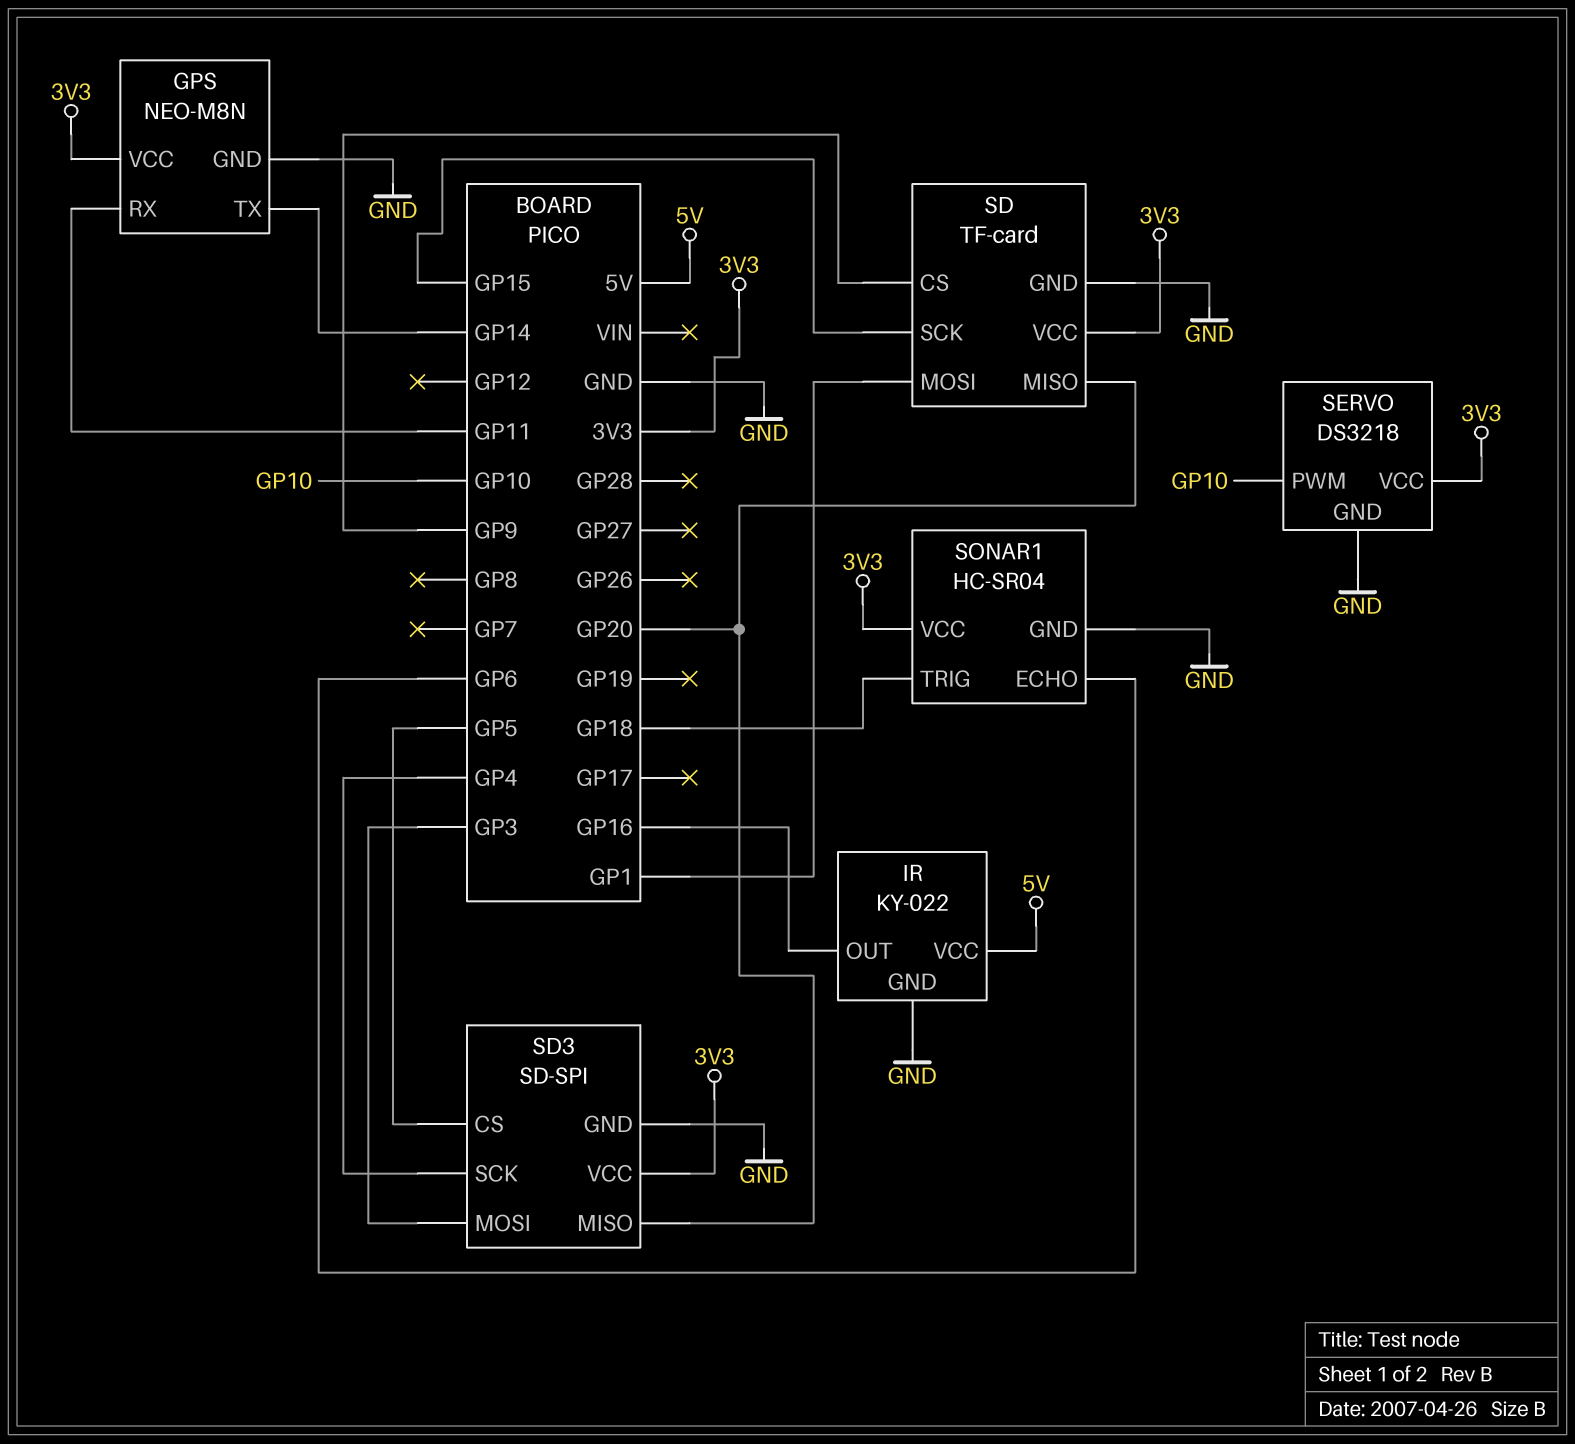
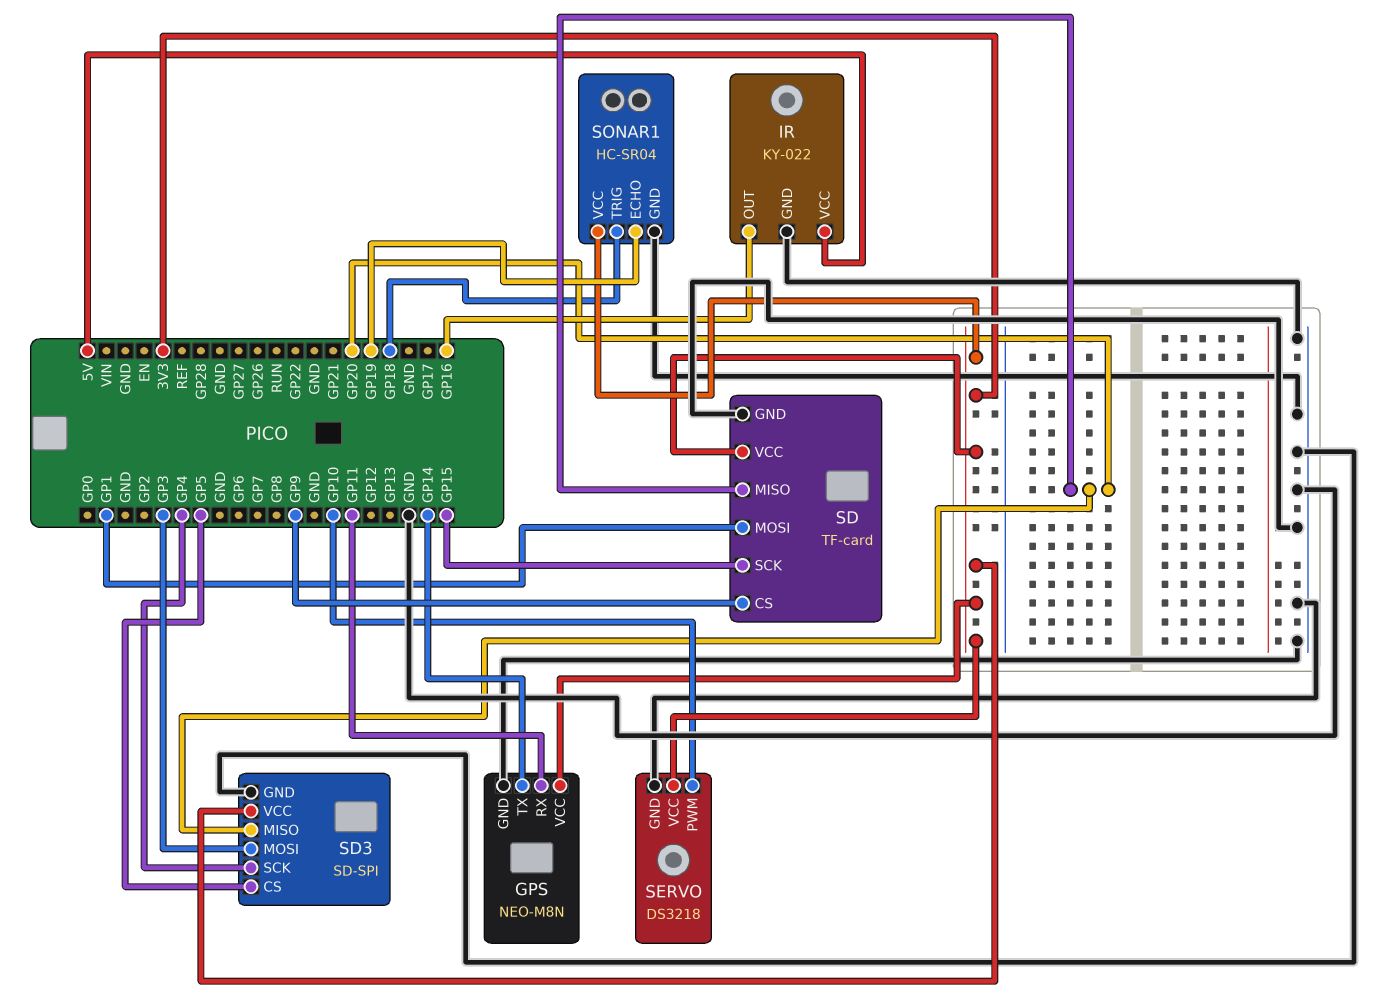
SONAR1 pin ECHO: GP6 -> GP19

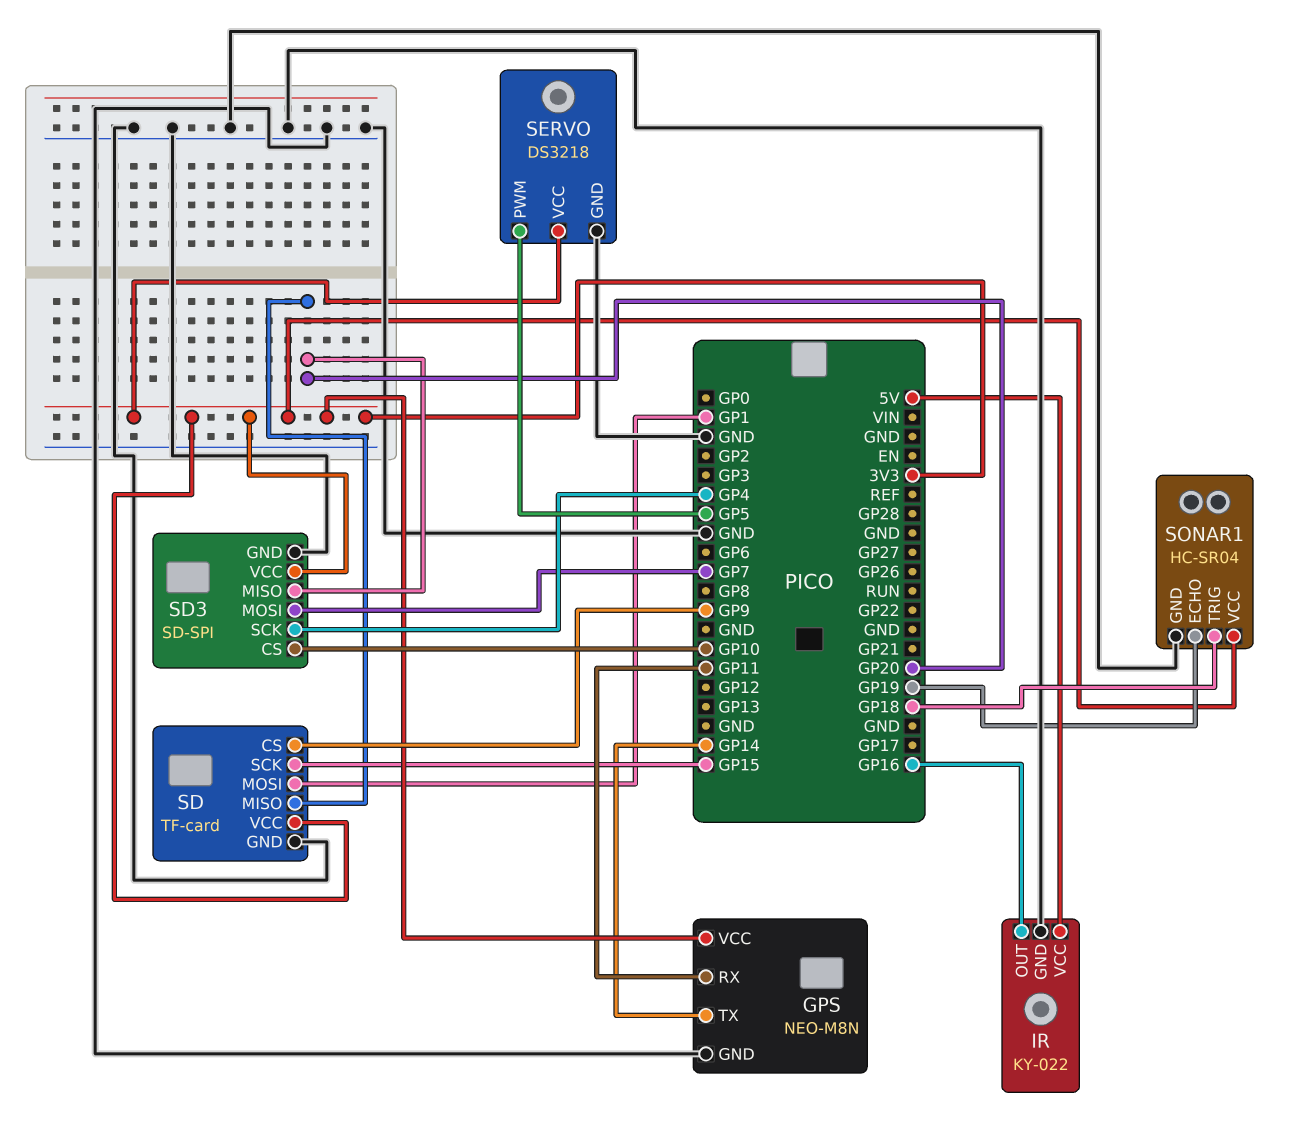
SD3 pin CS: GP5 -> GP10
SD3 pin MOSI: GP3 -> GP7
SERVO pin PWM: GP10 -> GP5

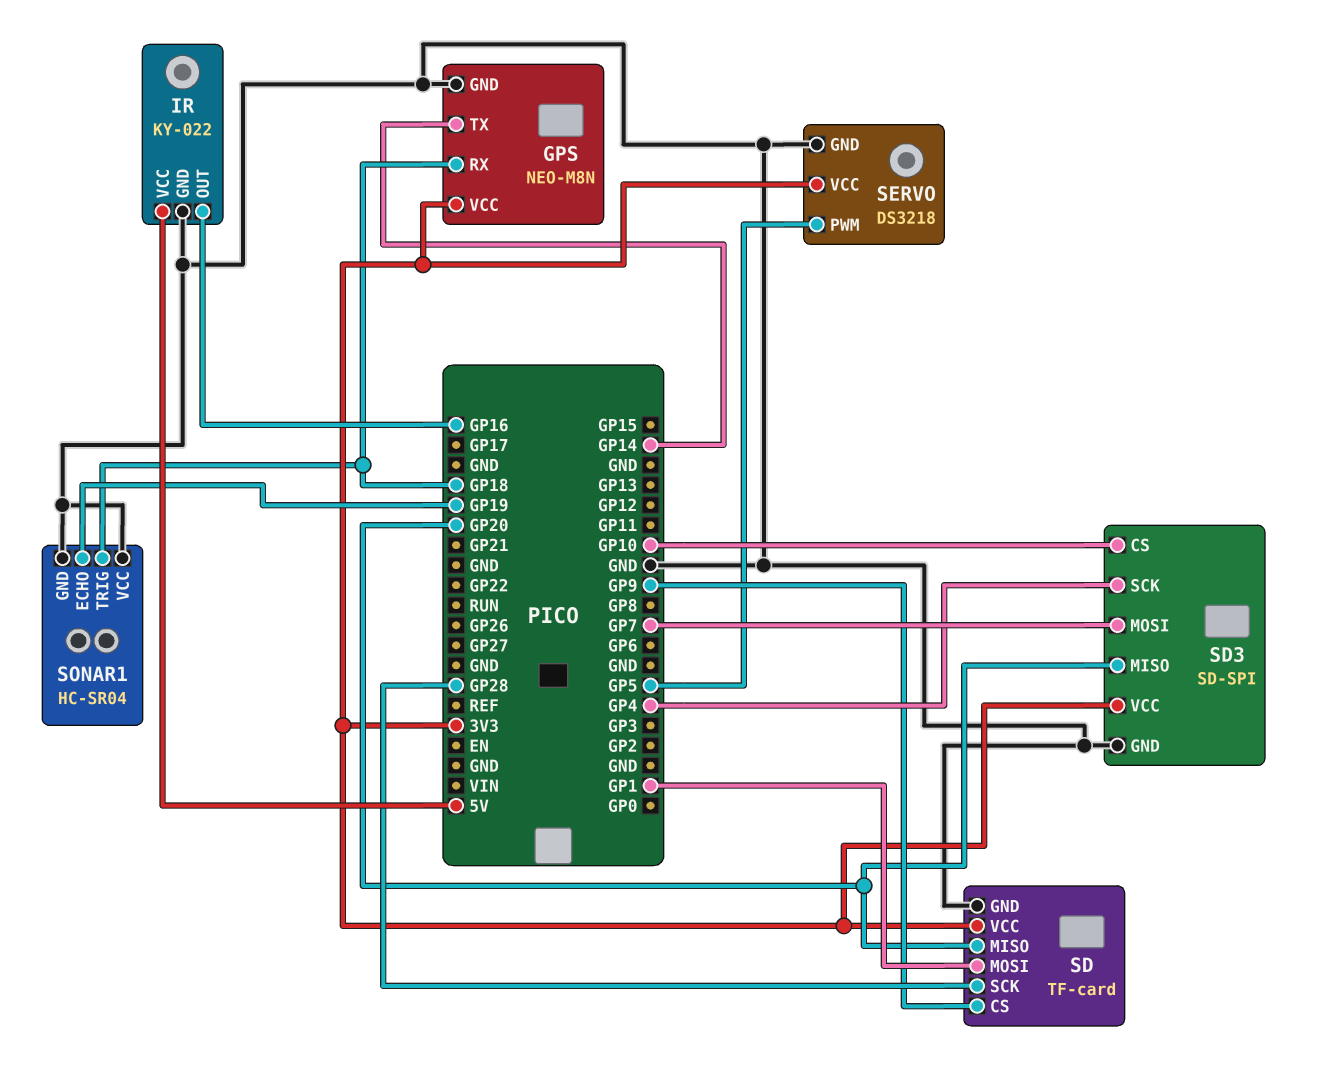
GPS pin RX: GP11 -> GP18
SD pin SCK: GP15 -> GP28
SONAR1 pin VCC: 3V3 -> GND

